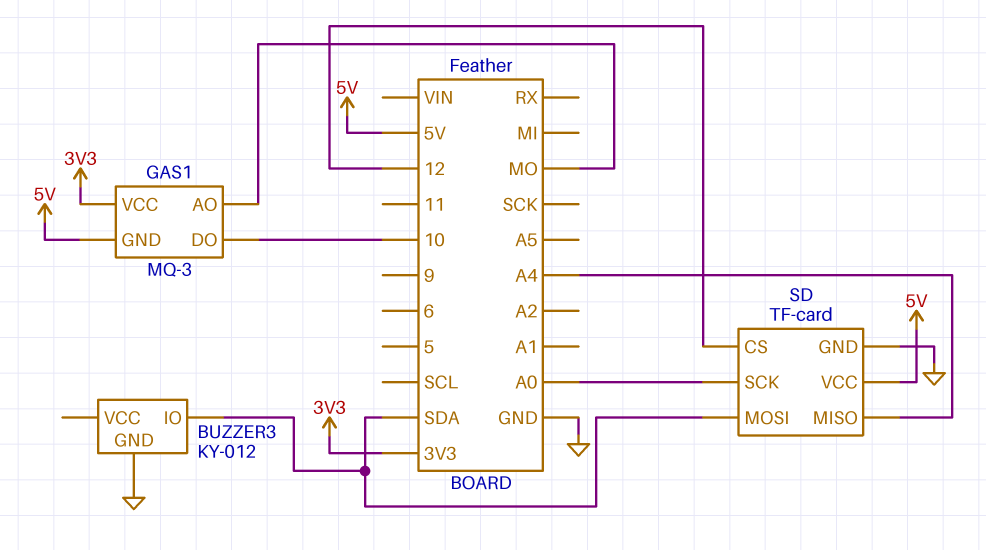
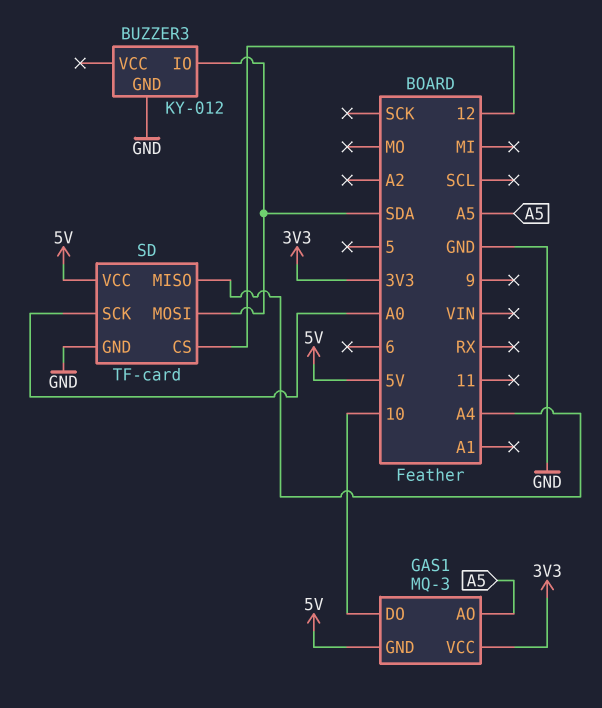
GAS1 pin AO: MO -> A5

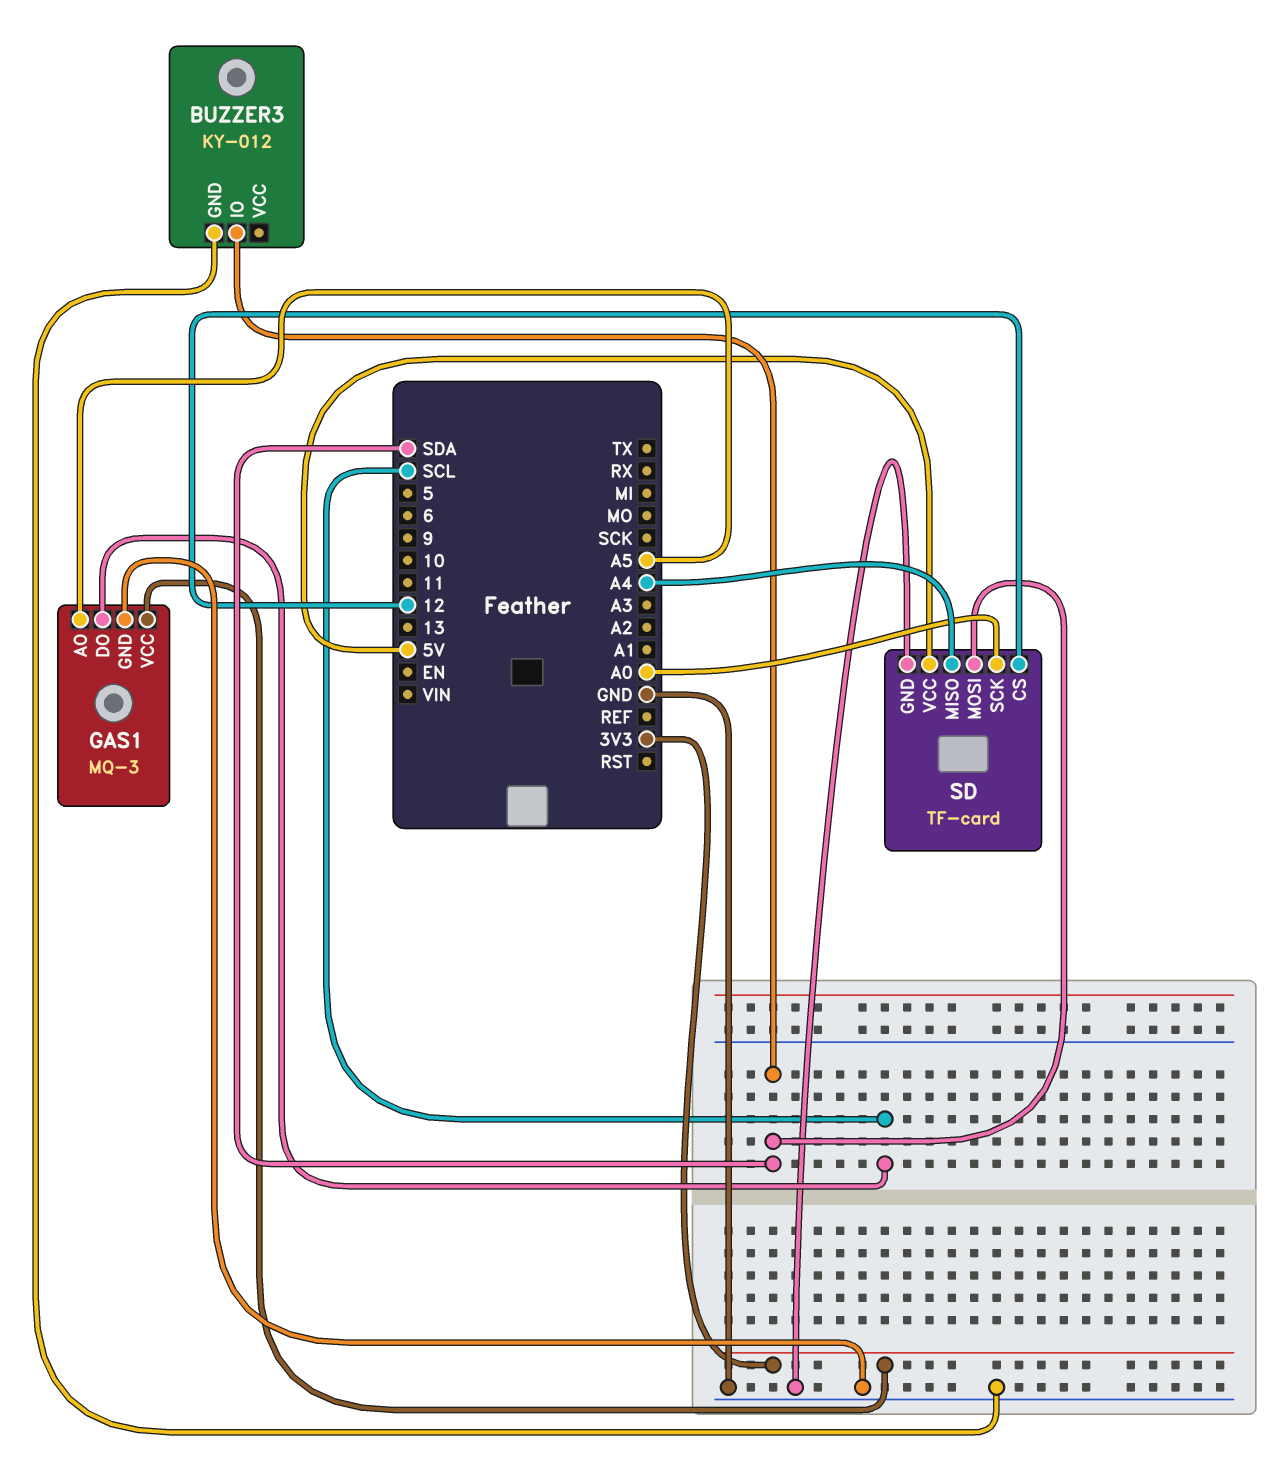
GAS1 pin DO: 10 -> SCL
GAS1 pin GND: 5V -> GND

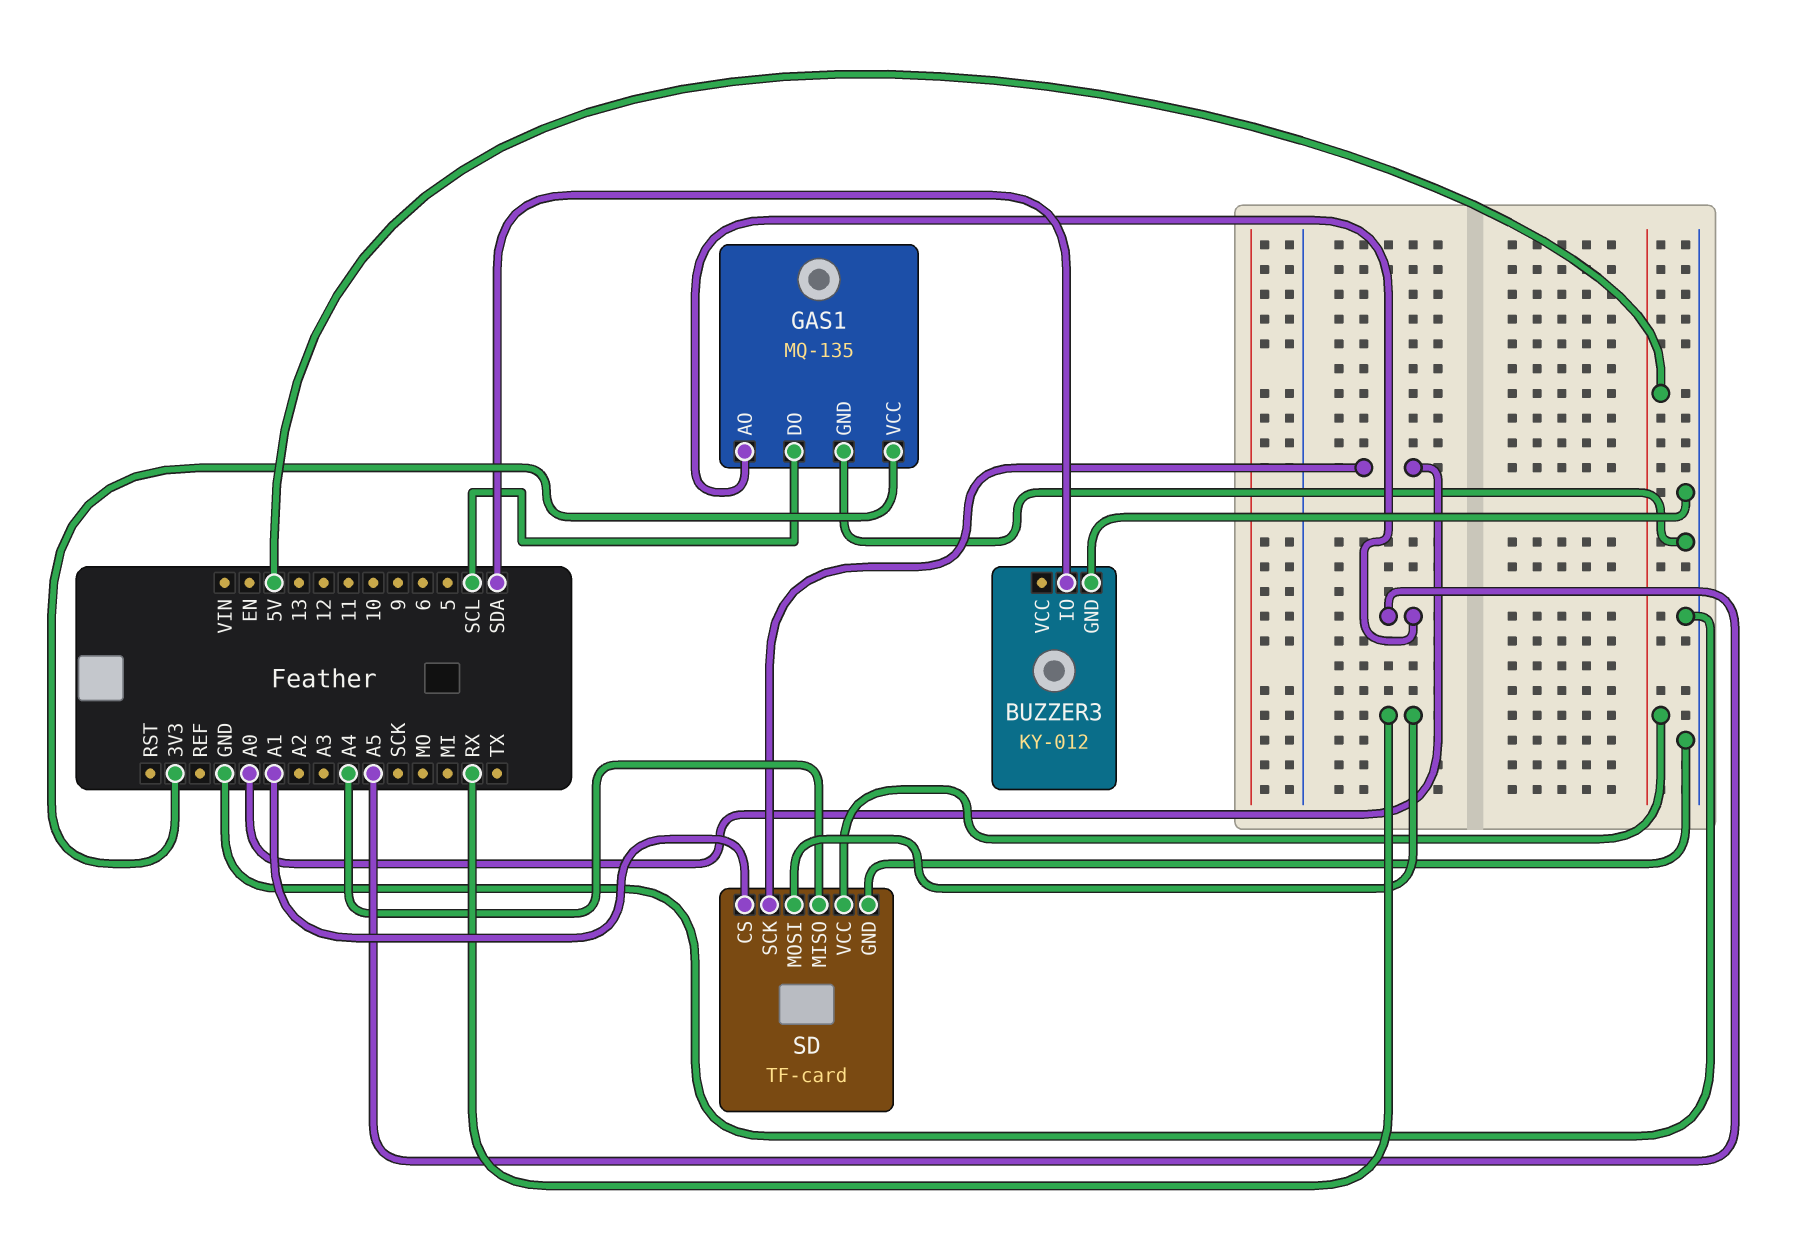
GAS1: MQ-3 -> MQ-135
SD pin CS: 12 -> A1
SD pin MOSI: SDA -> RX

